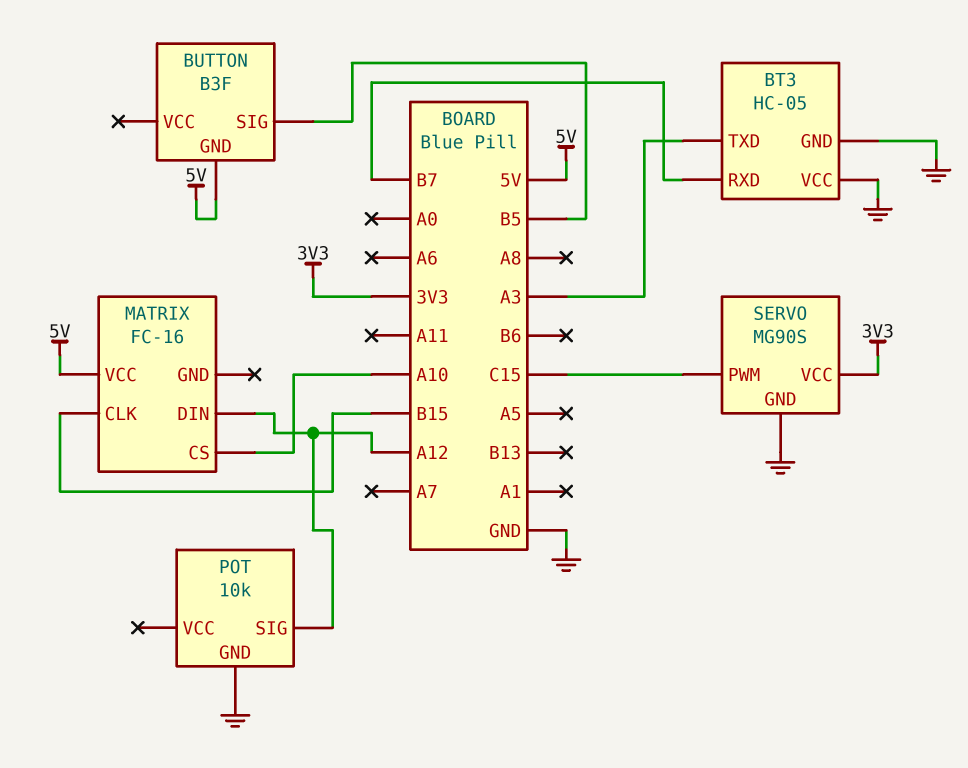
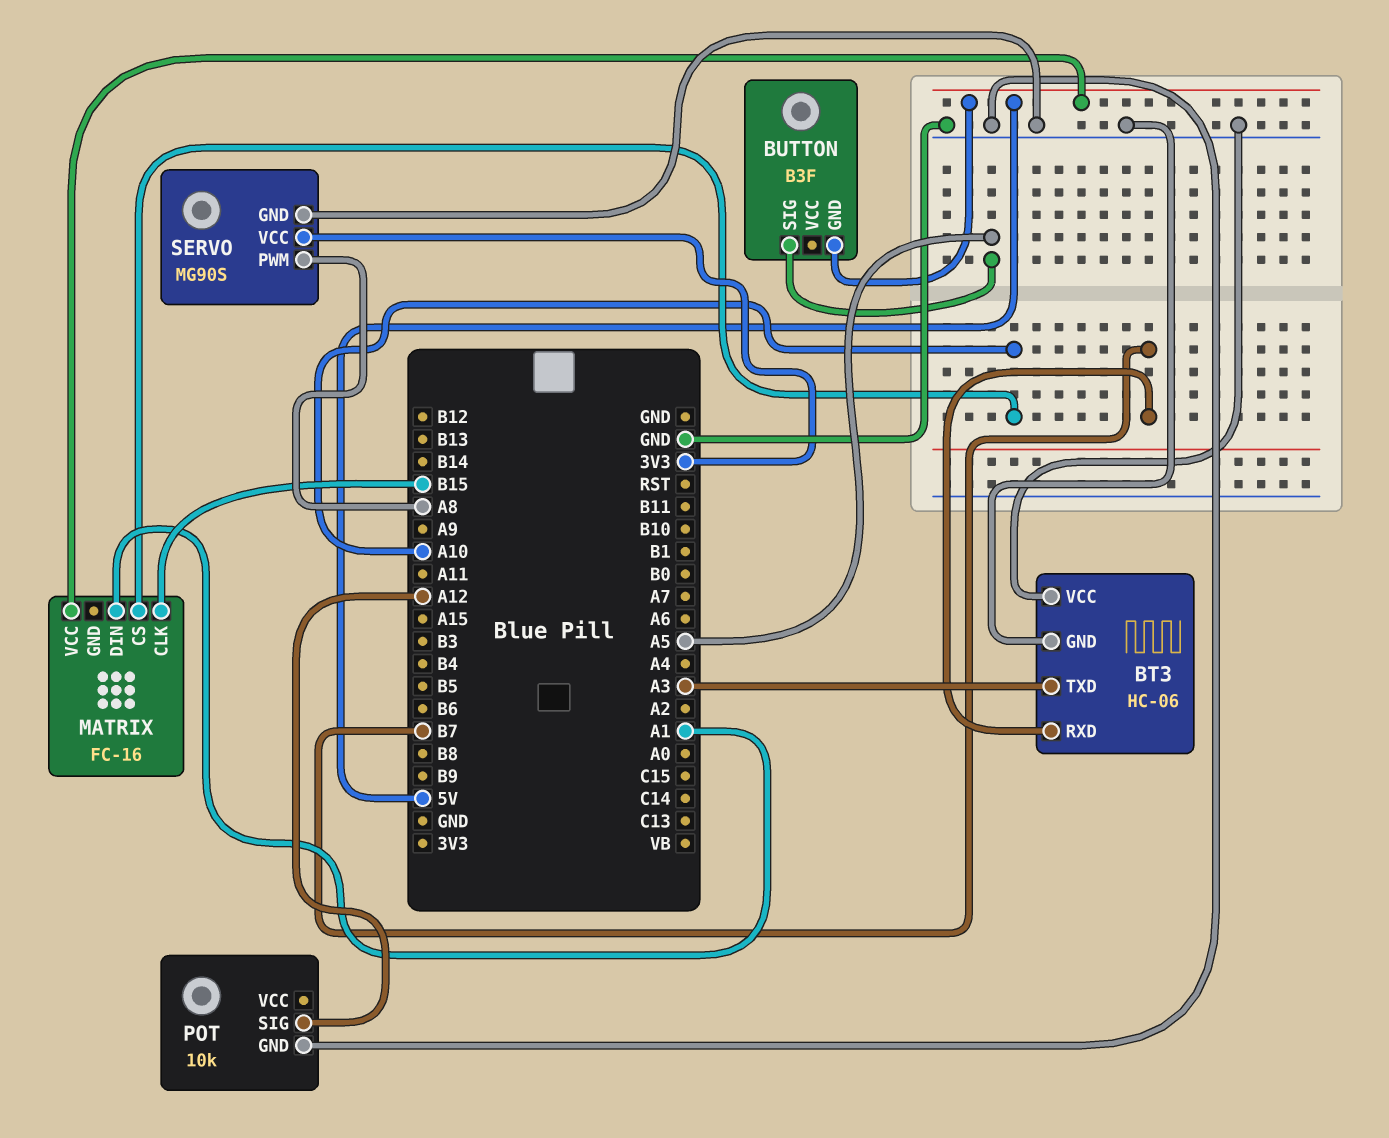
BT3: HC-05 -> HC-06
BUTTON pin SIG: B5 -> A5
MATRIX pin DIN: A12 -> A1
SERVO pin PWM: C15 -> A8

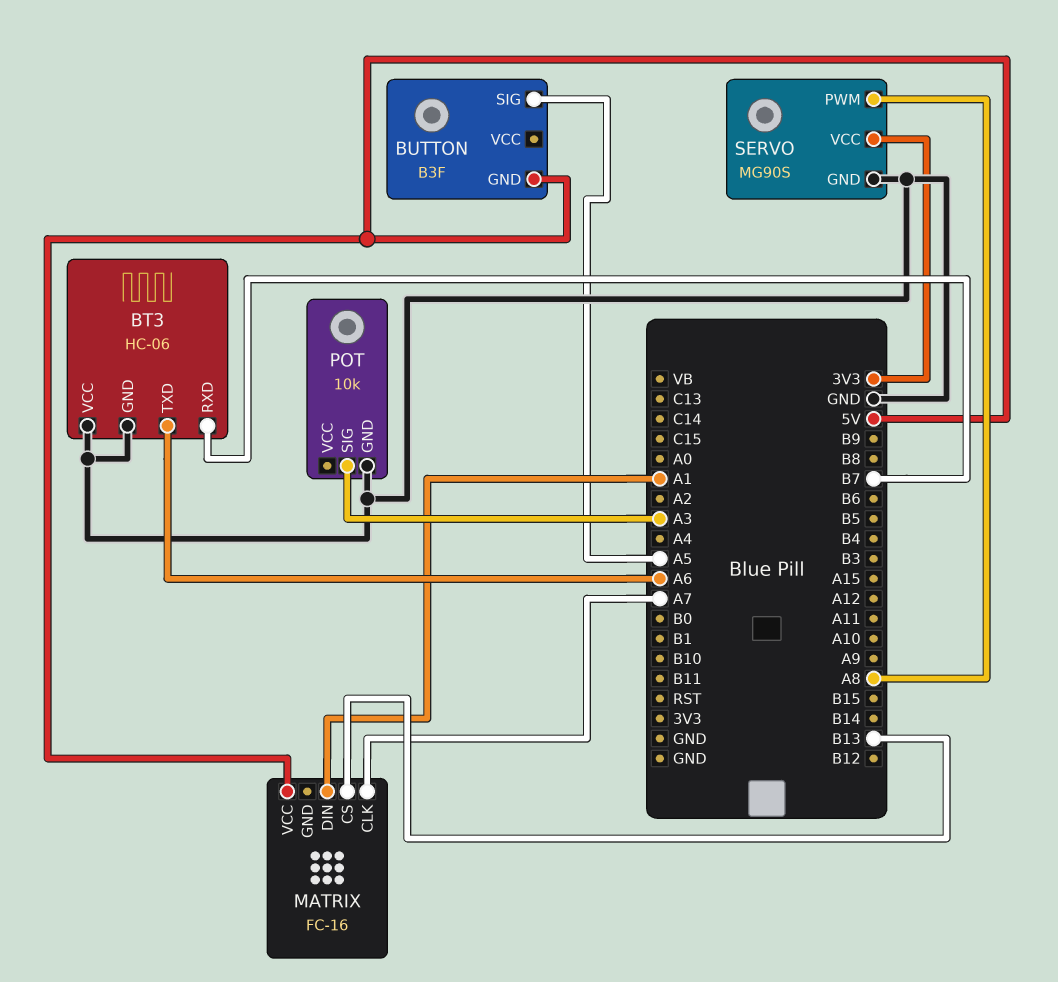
BT3 pin TXD: A3 -> A6
MATRIX pin CLK: B15 -> A7
MATRIX pin CS: A10 -> B13
POT pin SIG: A12 -> A3

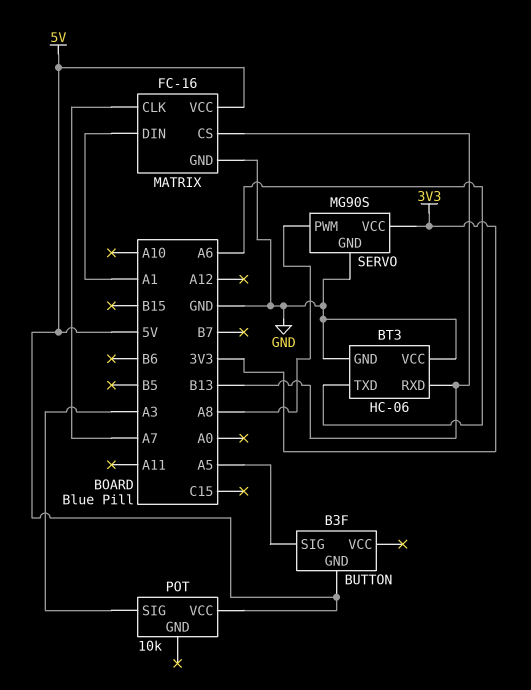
BT3 pin RXD: B7 -> B13
MATRIX pin GND: none -> GND
POT pin GND: GND -> none
POT pin VCC: none -> 5V

